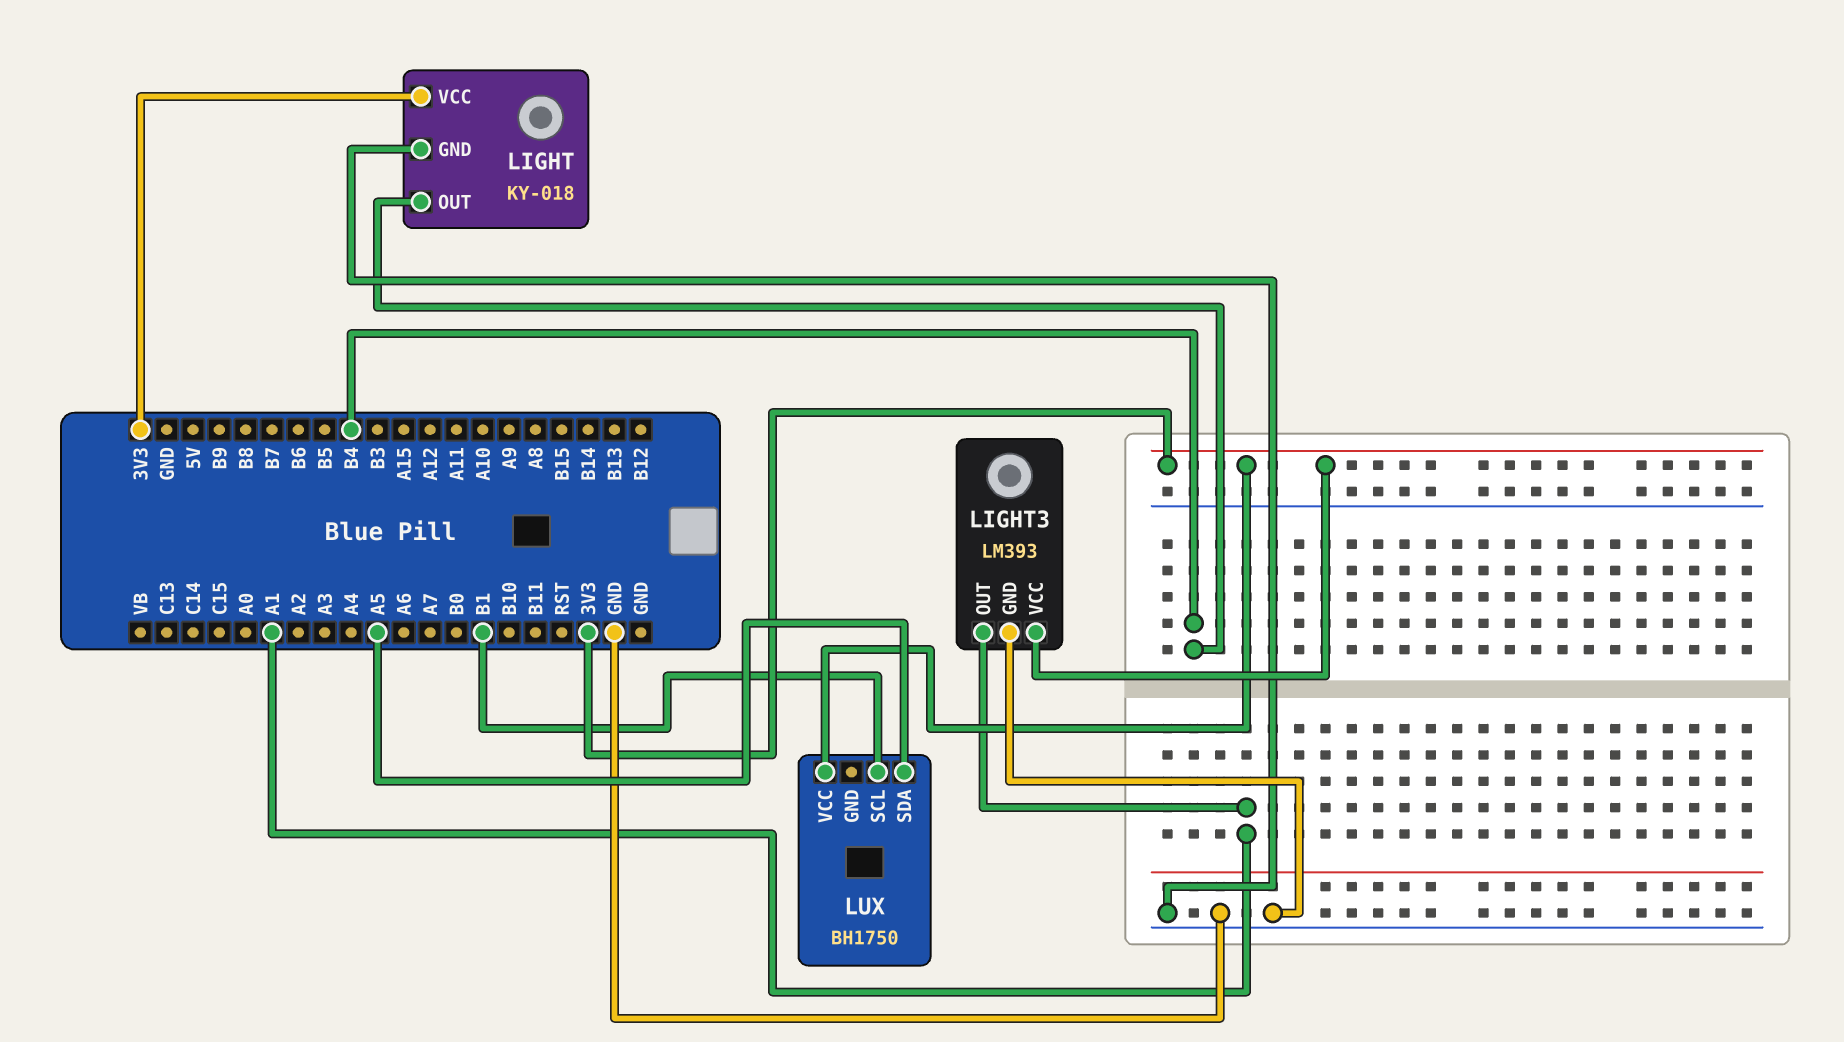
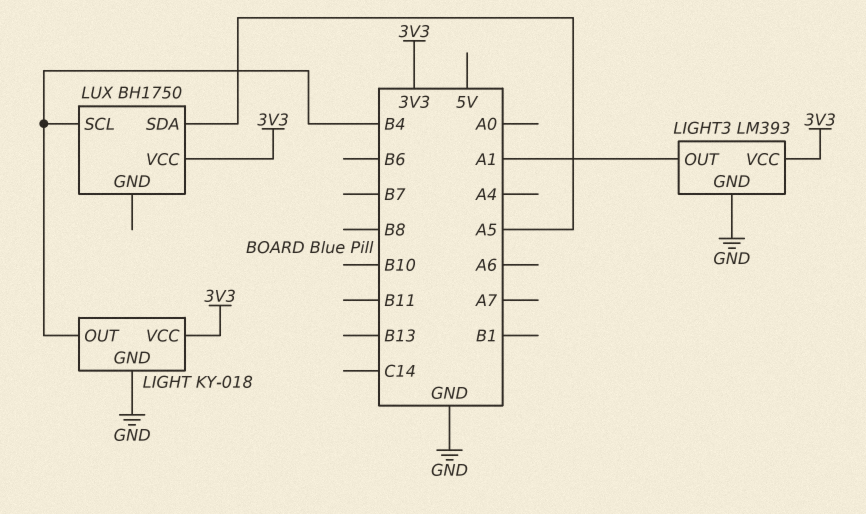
LUX pin SCL: B1 -> B4

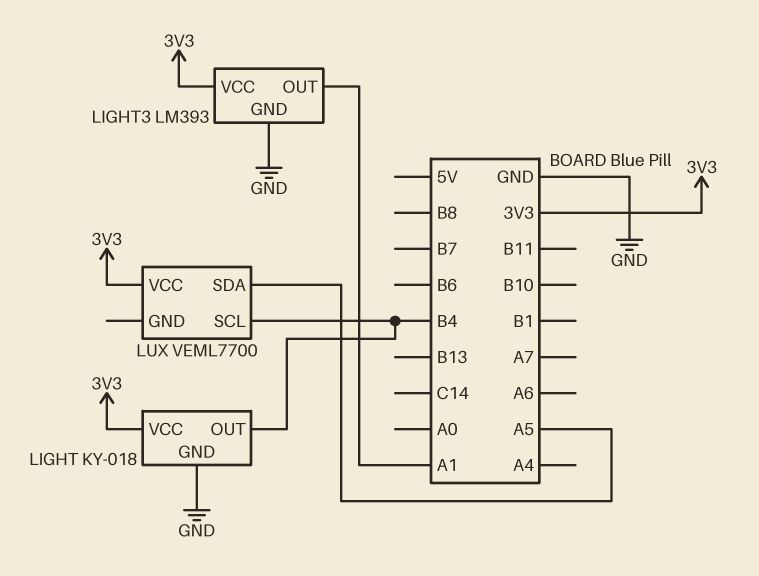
LUX: BH1750 -> VEML7700

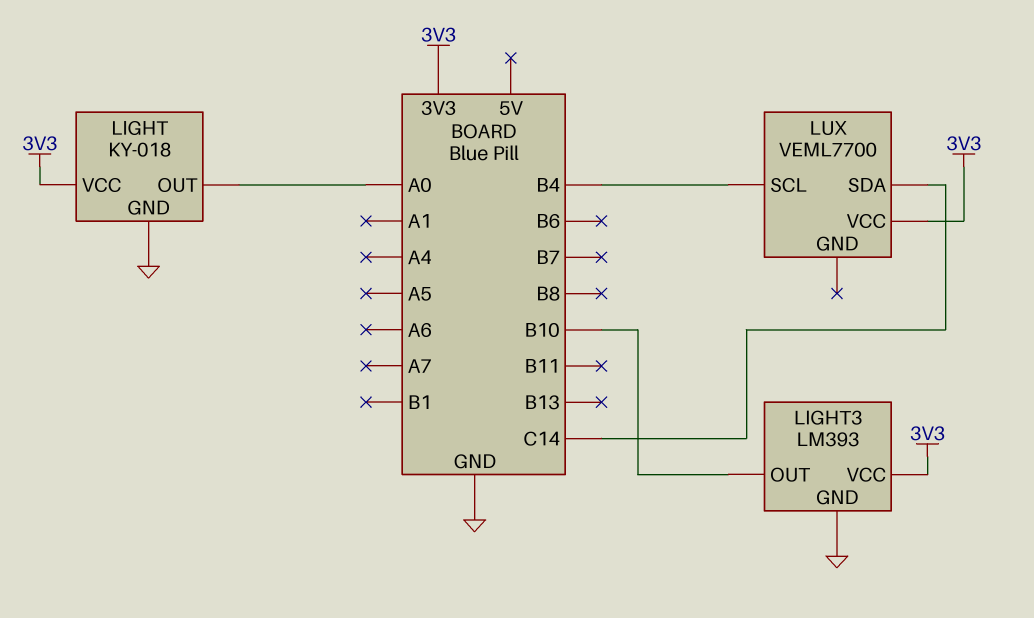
LIGHT pin OUT: B4 -> A0
LIGHT3 pin OUT: A1 -> B10
LUX pin SDA: A5 -> C14

